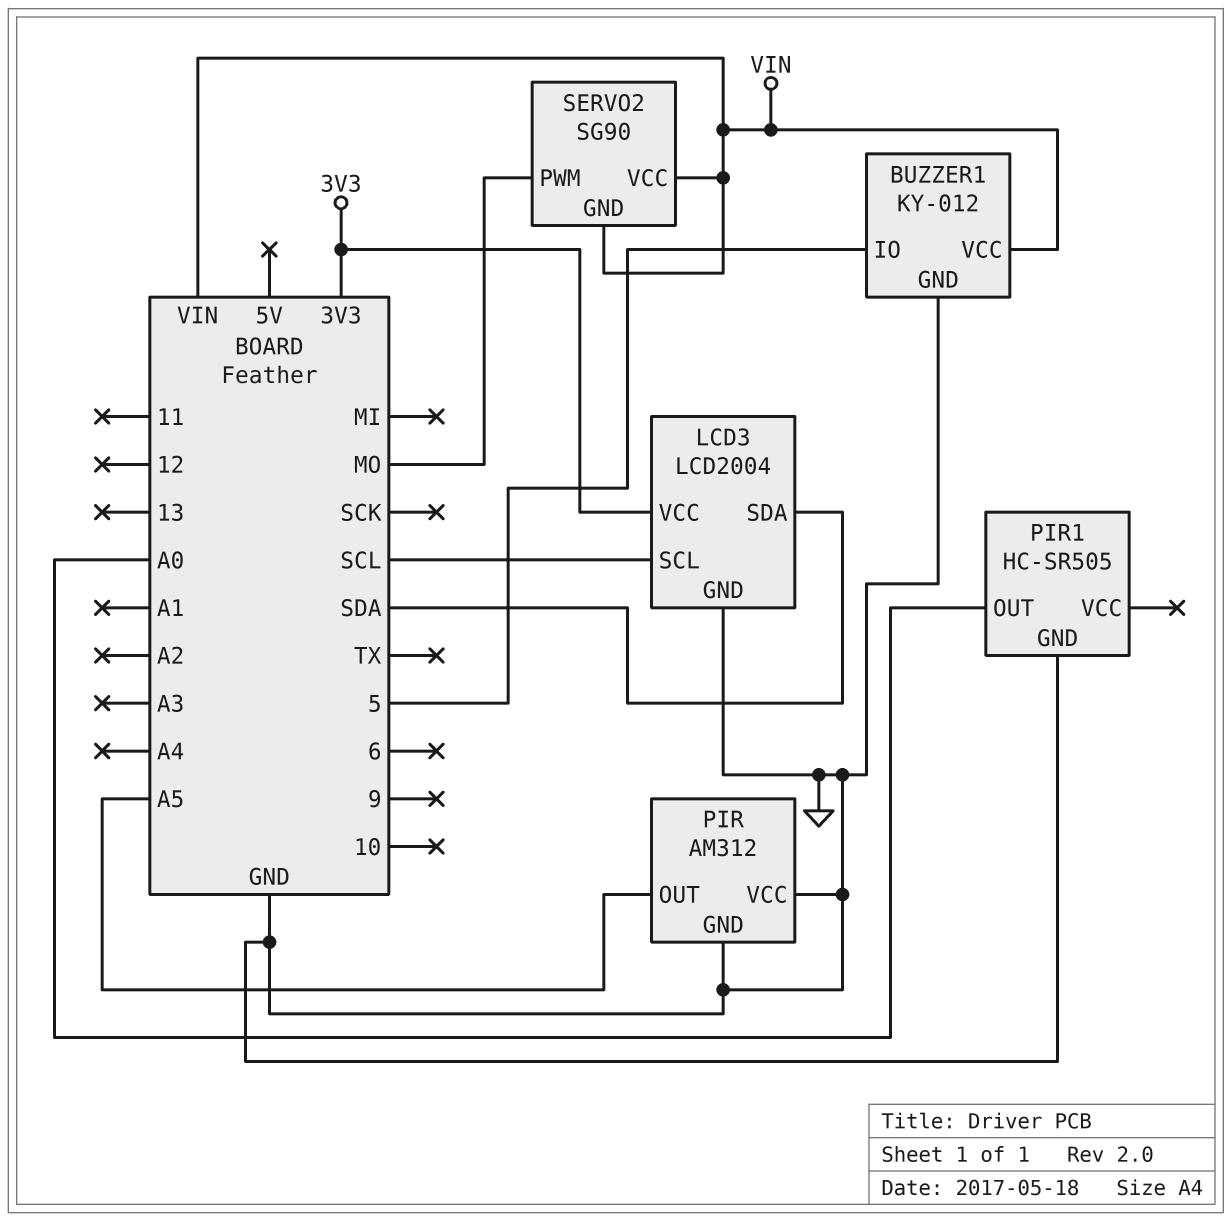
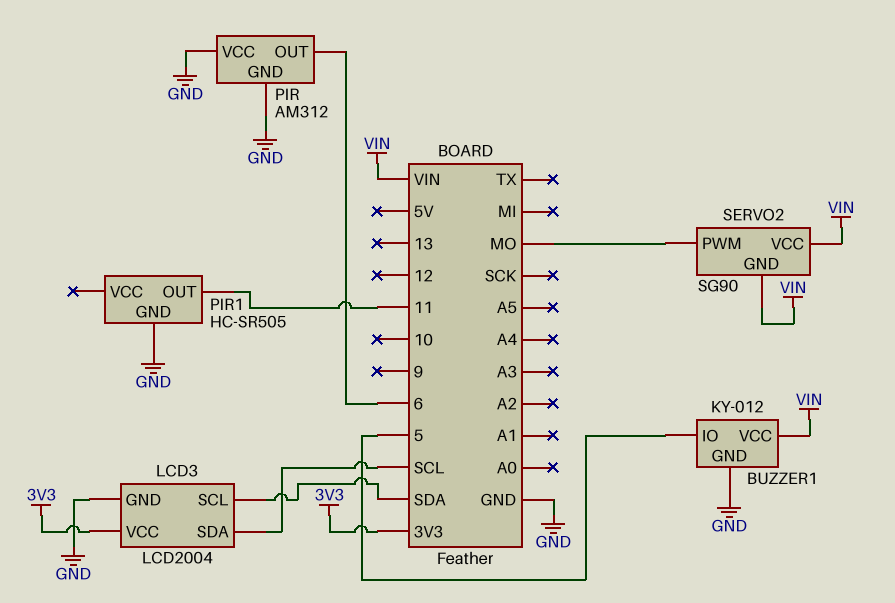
LCD3 pin SCL: SCL -> SDA
LCD3 pin SDA: SDA -> SCL
PIR pin OUT: A5 -> 6
PIR1 pin OUT: A0 -> 11

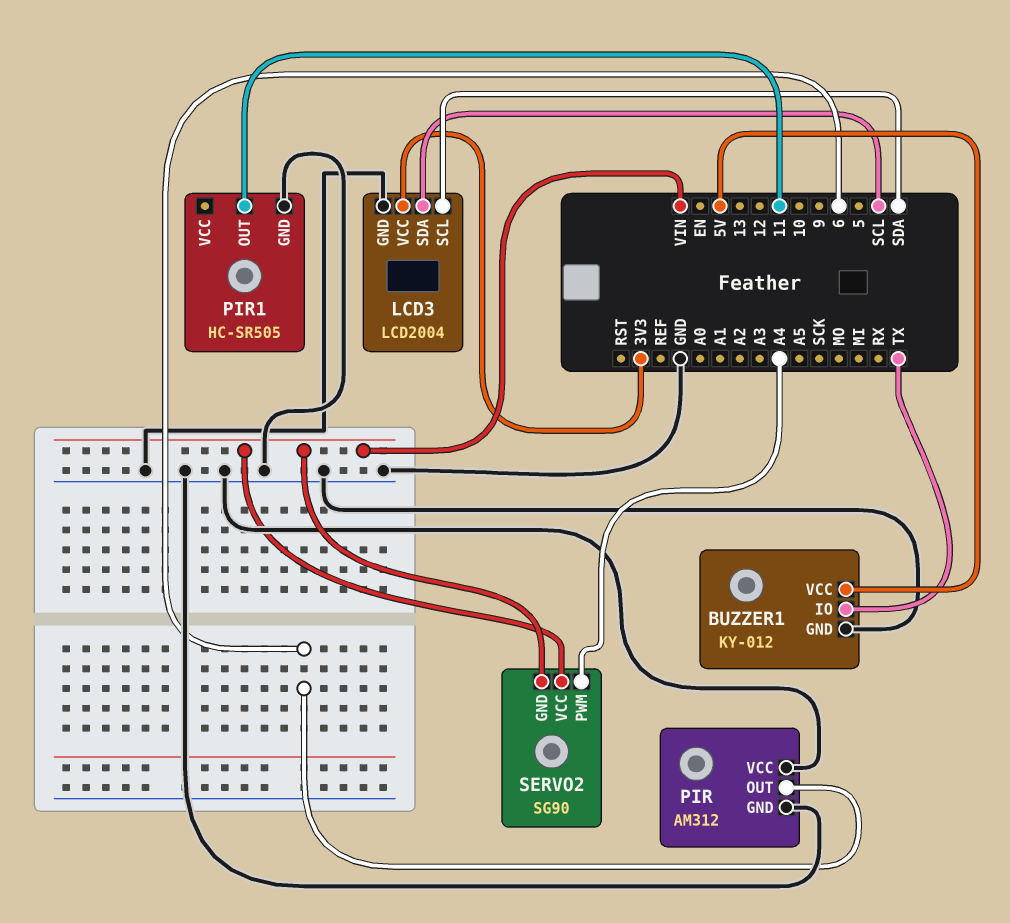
BUZZER1 pin IO: 5 -> TX
BUZZER1 pin VCC: VIN -> 5V
SERVO2 pin PWM: MO -> A4

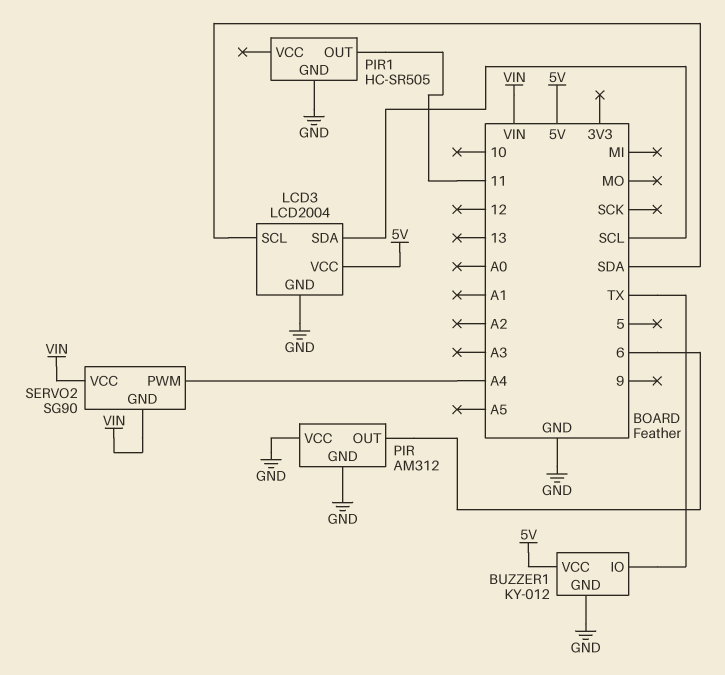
LCD3 pin VCC: 3V3 -> 5V

